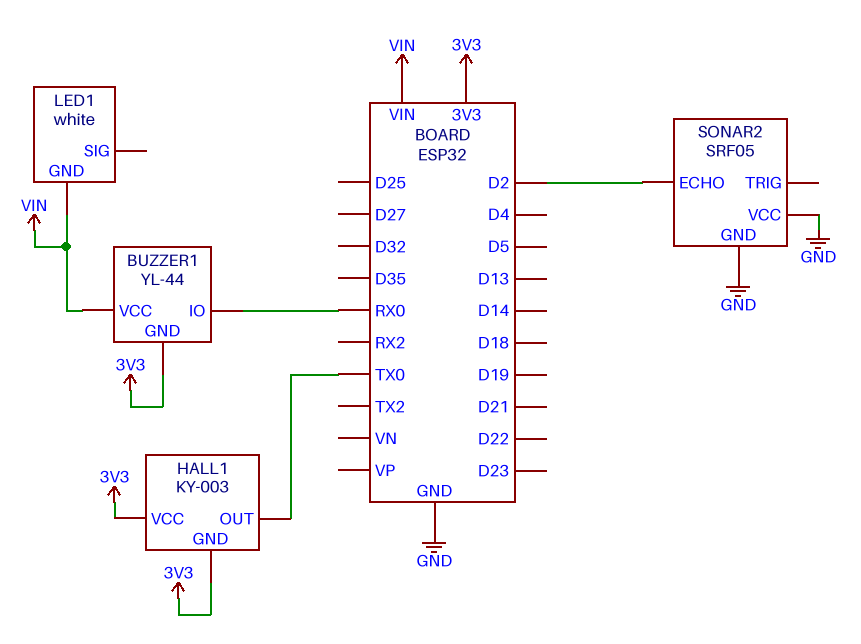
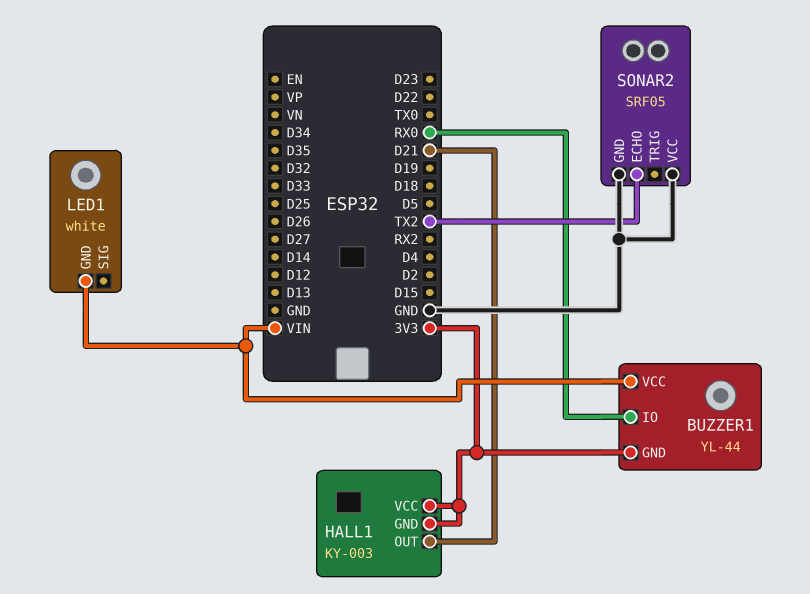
HALL1 pin OUT: TX0 -> D21
SONAR2 pin ECHO: D2 -> TX2

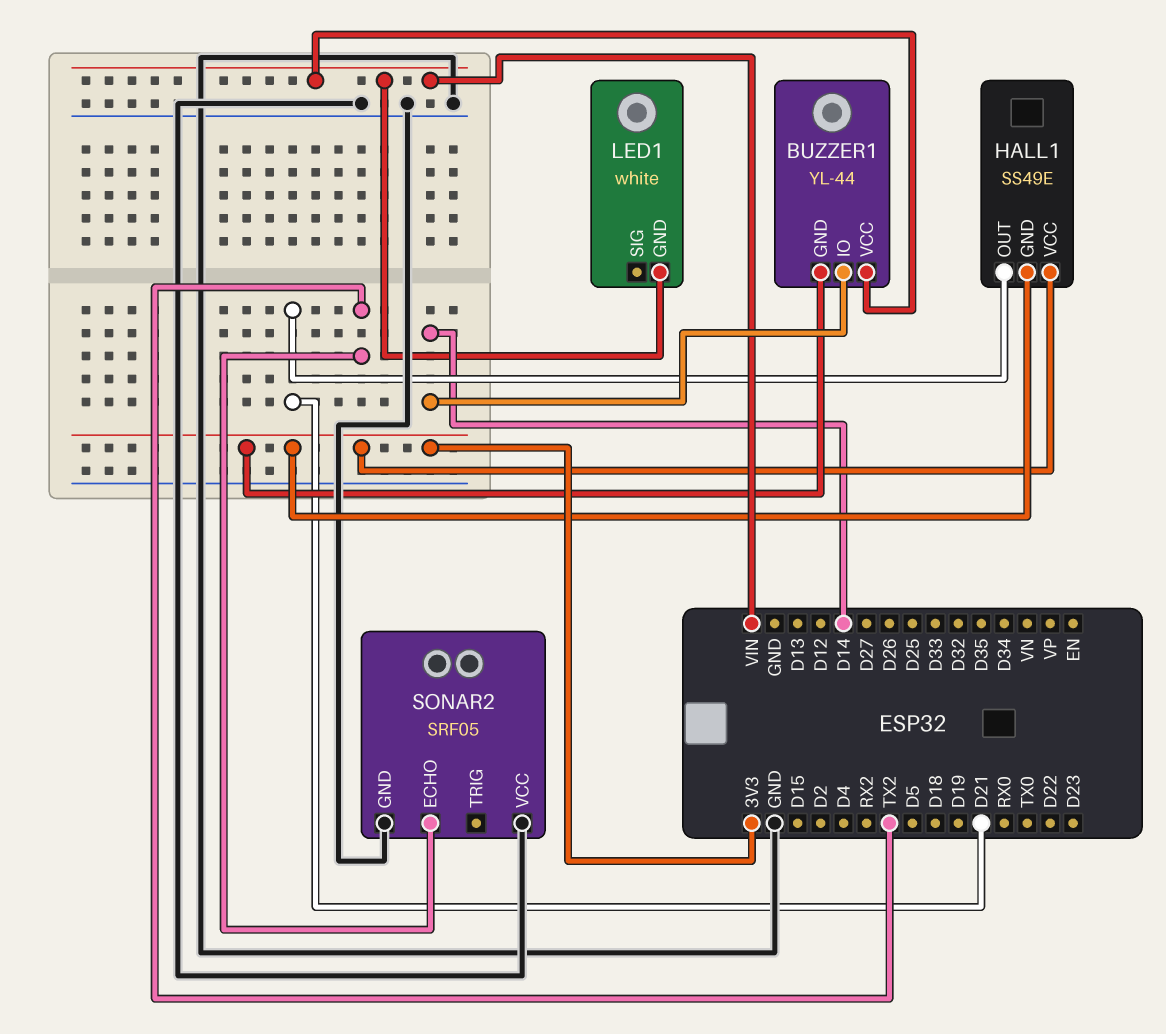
BUZZER1 pin IO: RX0 -> D14
HALL1: KY-003 -> SS49E

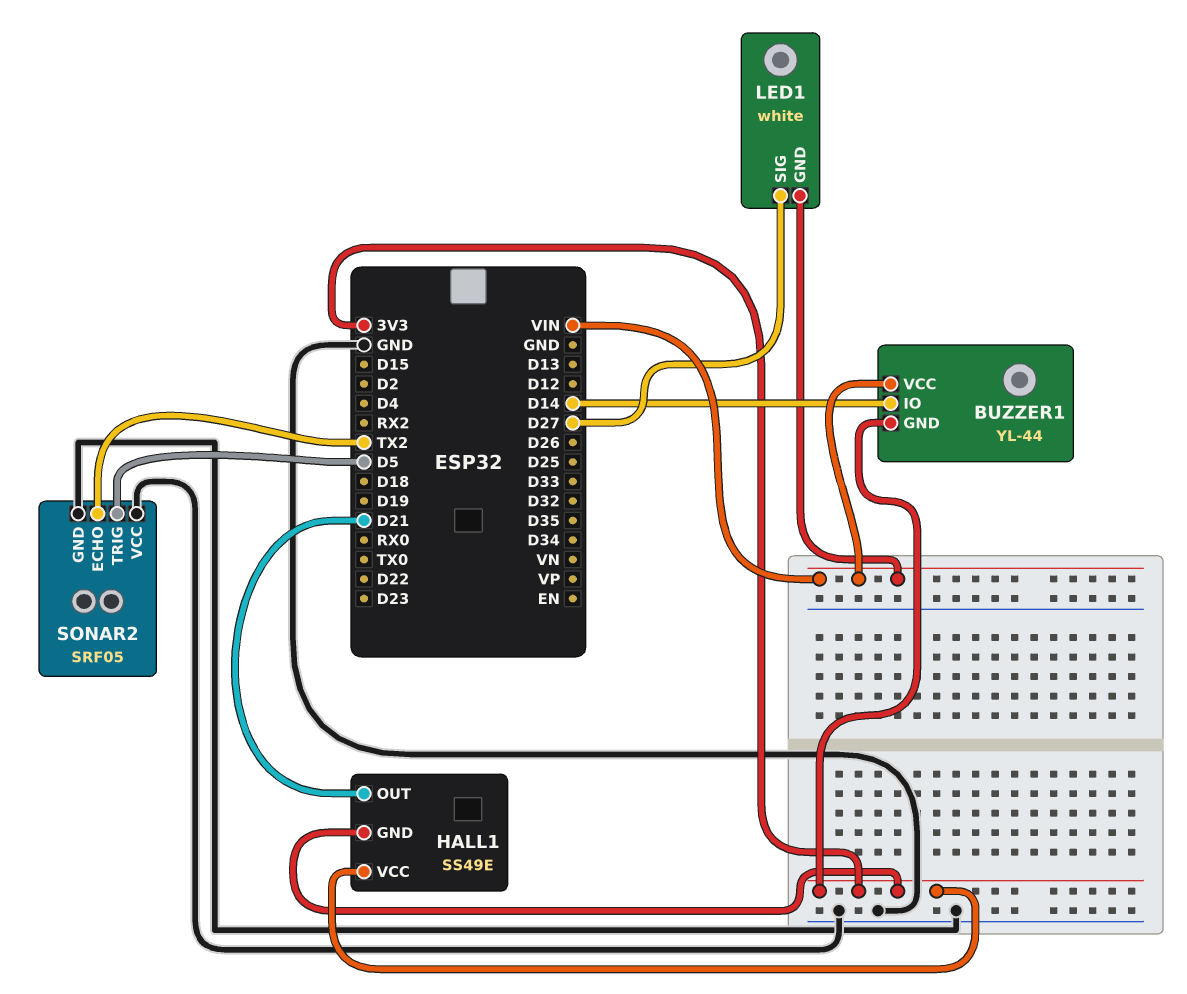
LED1 pin SIG: none -> D27
SONAR2 pin TRIG: none -> D5

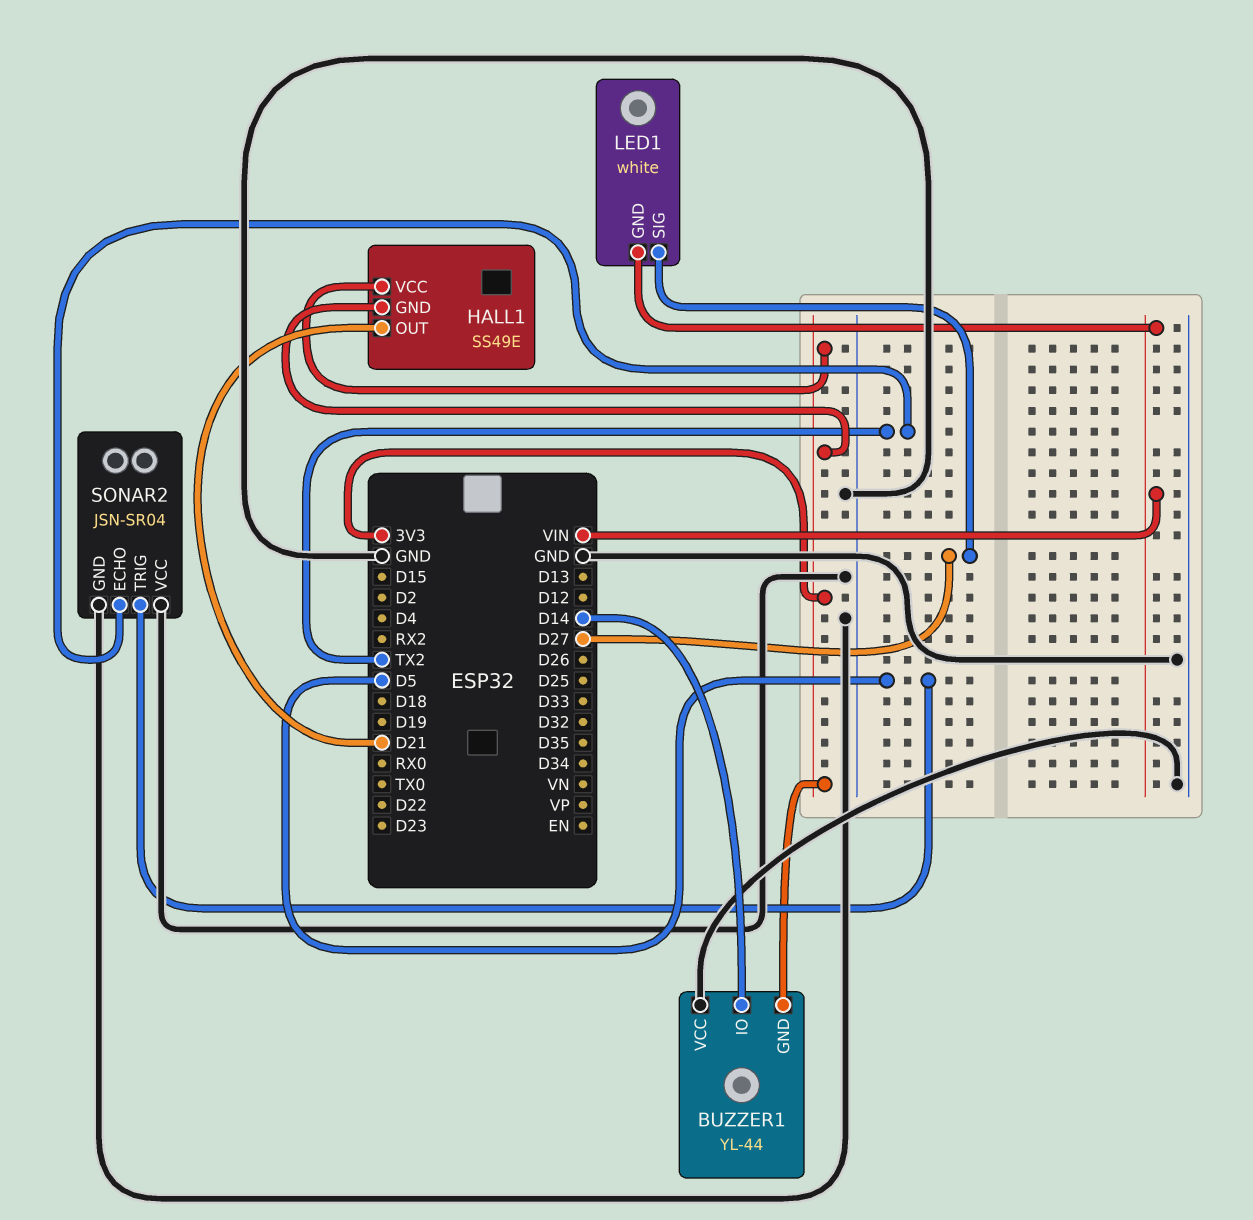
BUZZER1 pin VCC: VIN -> GND
SONAR2: SRF05 -> JSN-SR04

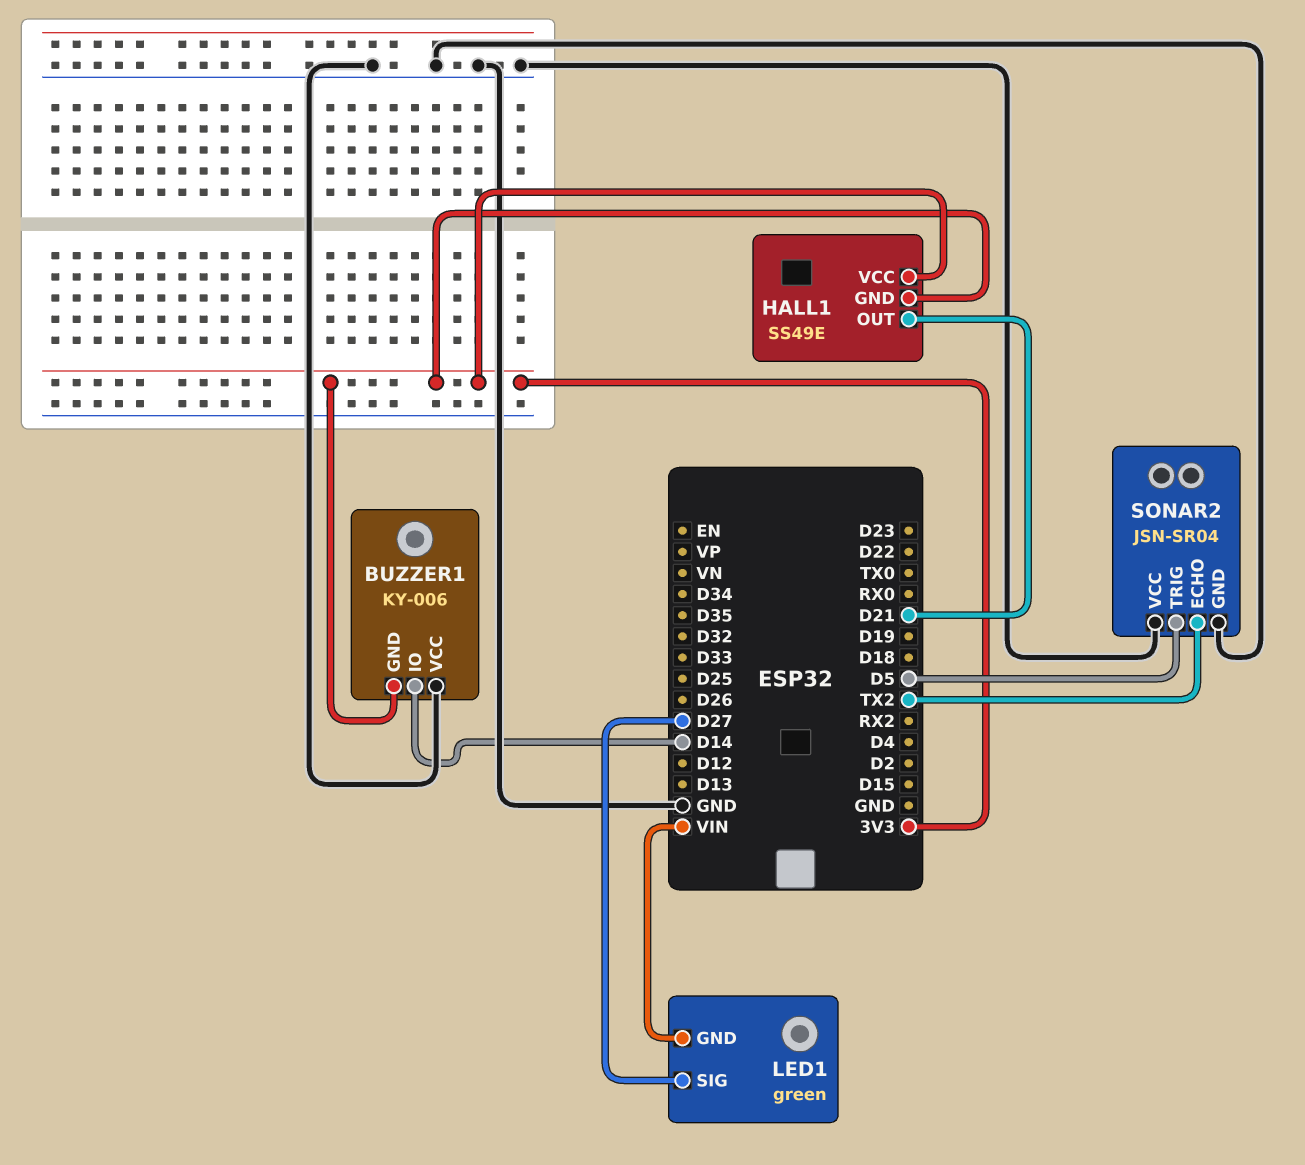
BUZZER1: YL-44 -> KY-006
LED1: white -> green

